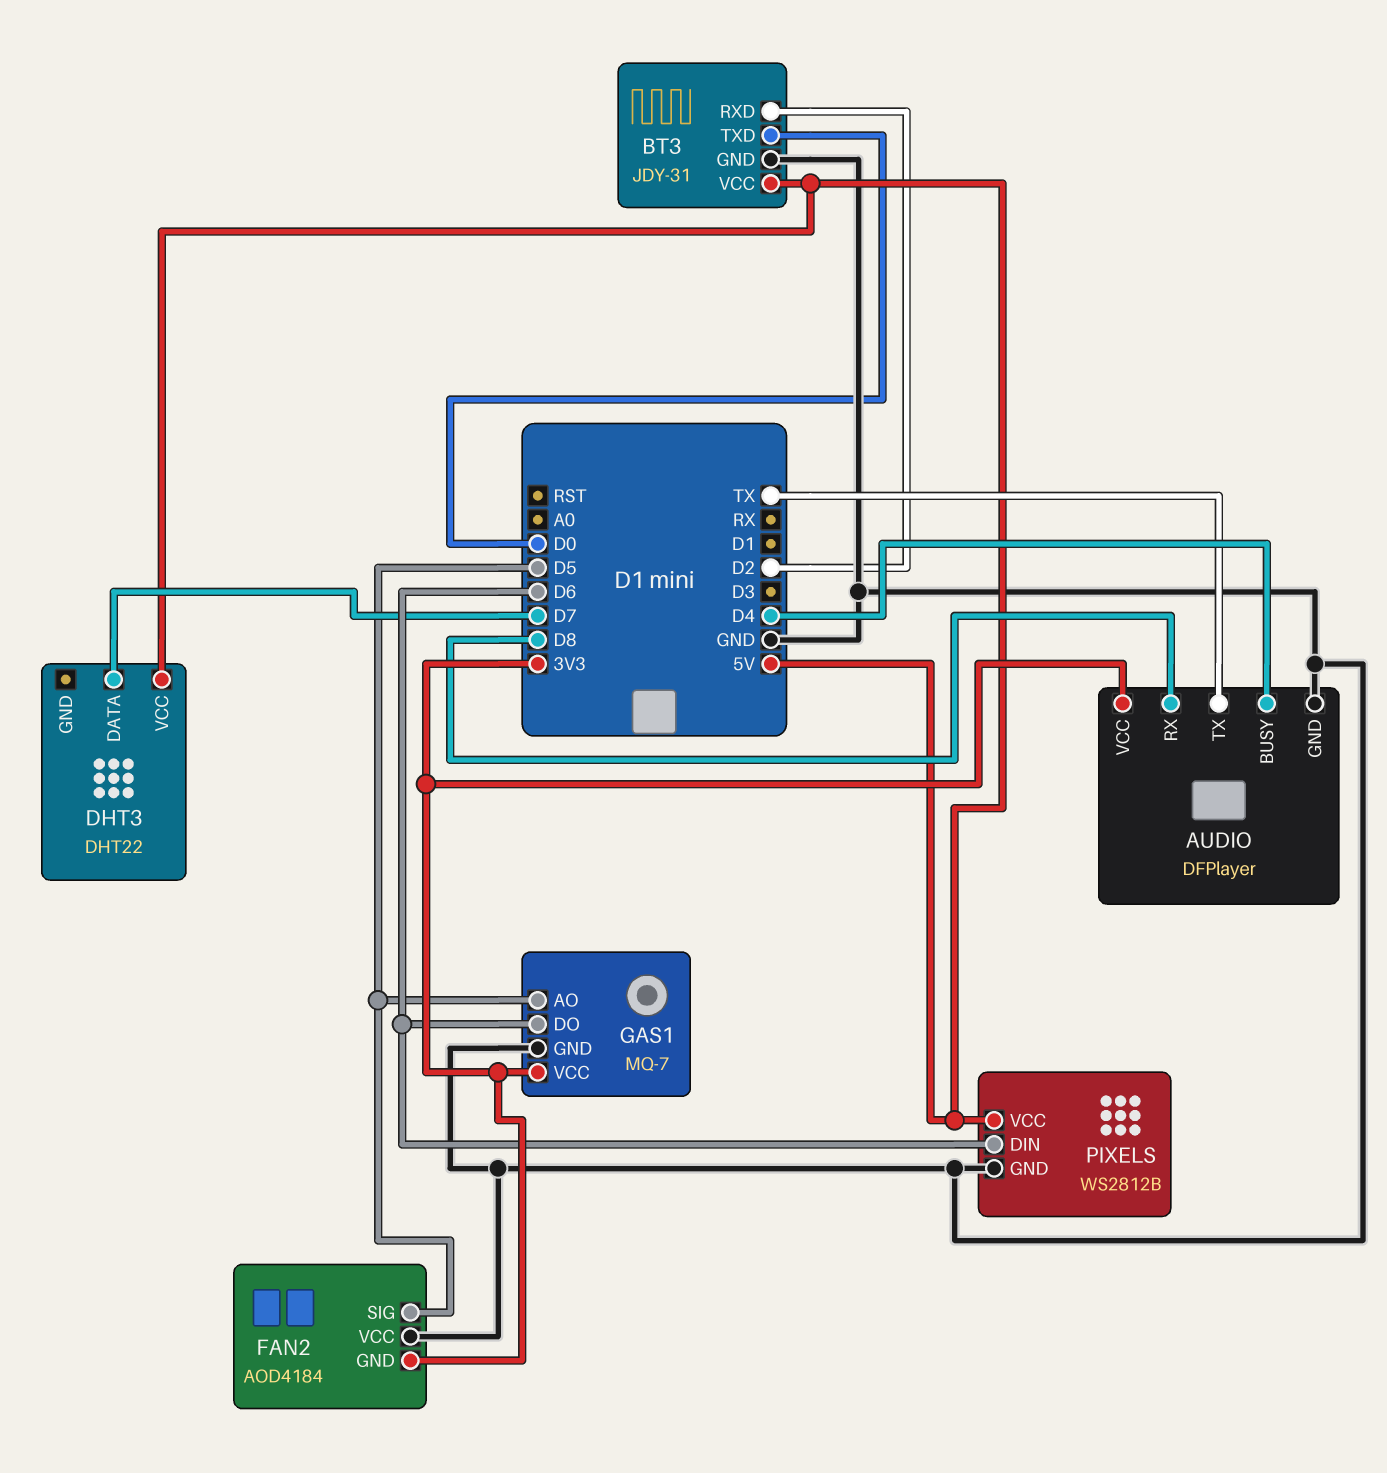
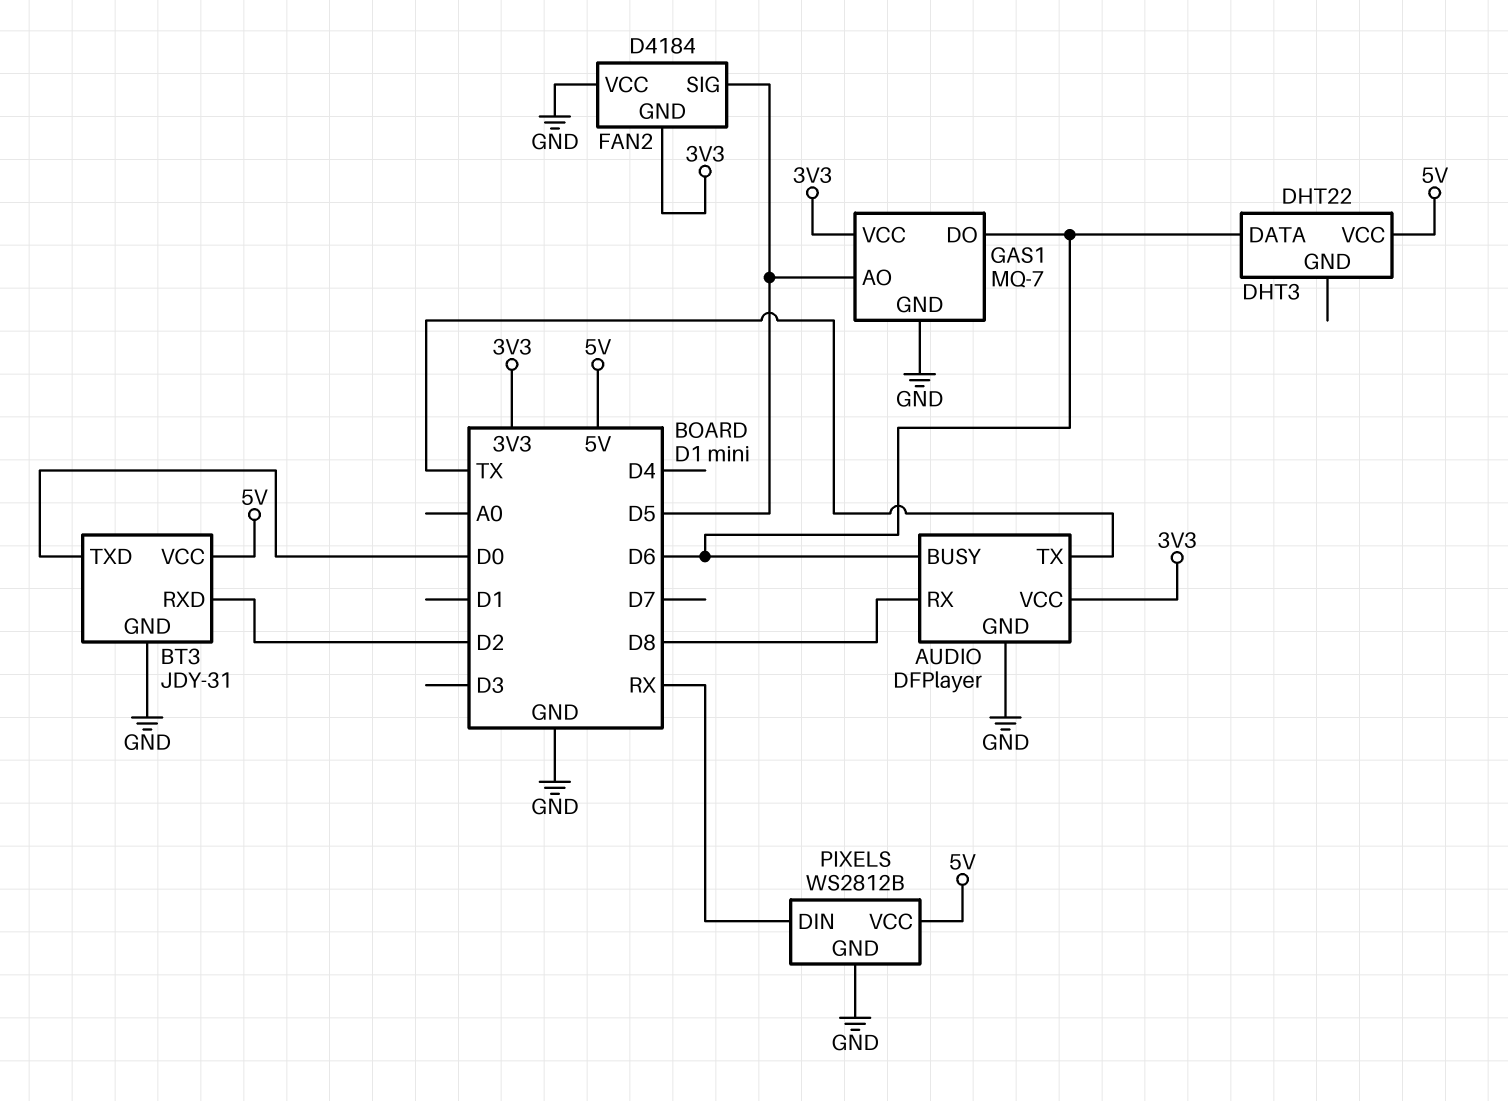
AUDIO pin BUSY: D4 -> D6
DHT3 pin DATA: D7 -> D6
FAN2: AOD4184 -> D4184
PIXELS pin DIN: D6 -> RX

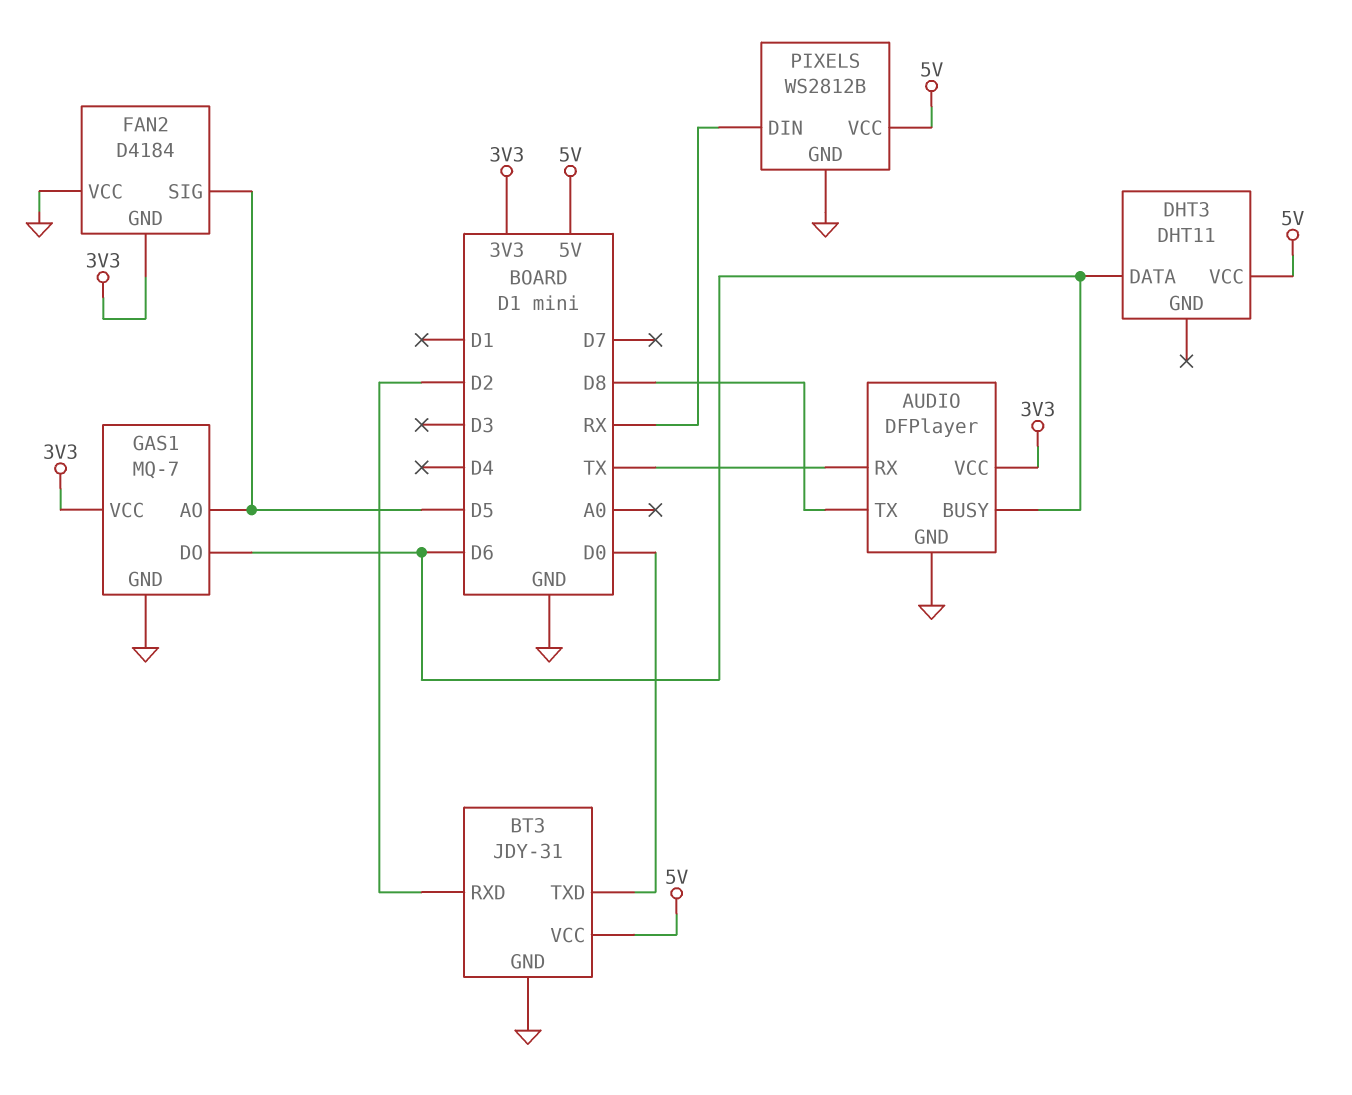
AUDIO pin RX: D8 -> TX
AUDIO pin TX: TX -> D8
DHT3: DHT22 -> DHT11

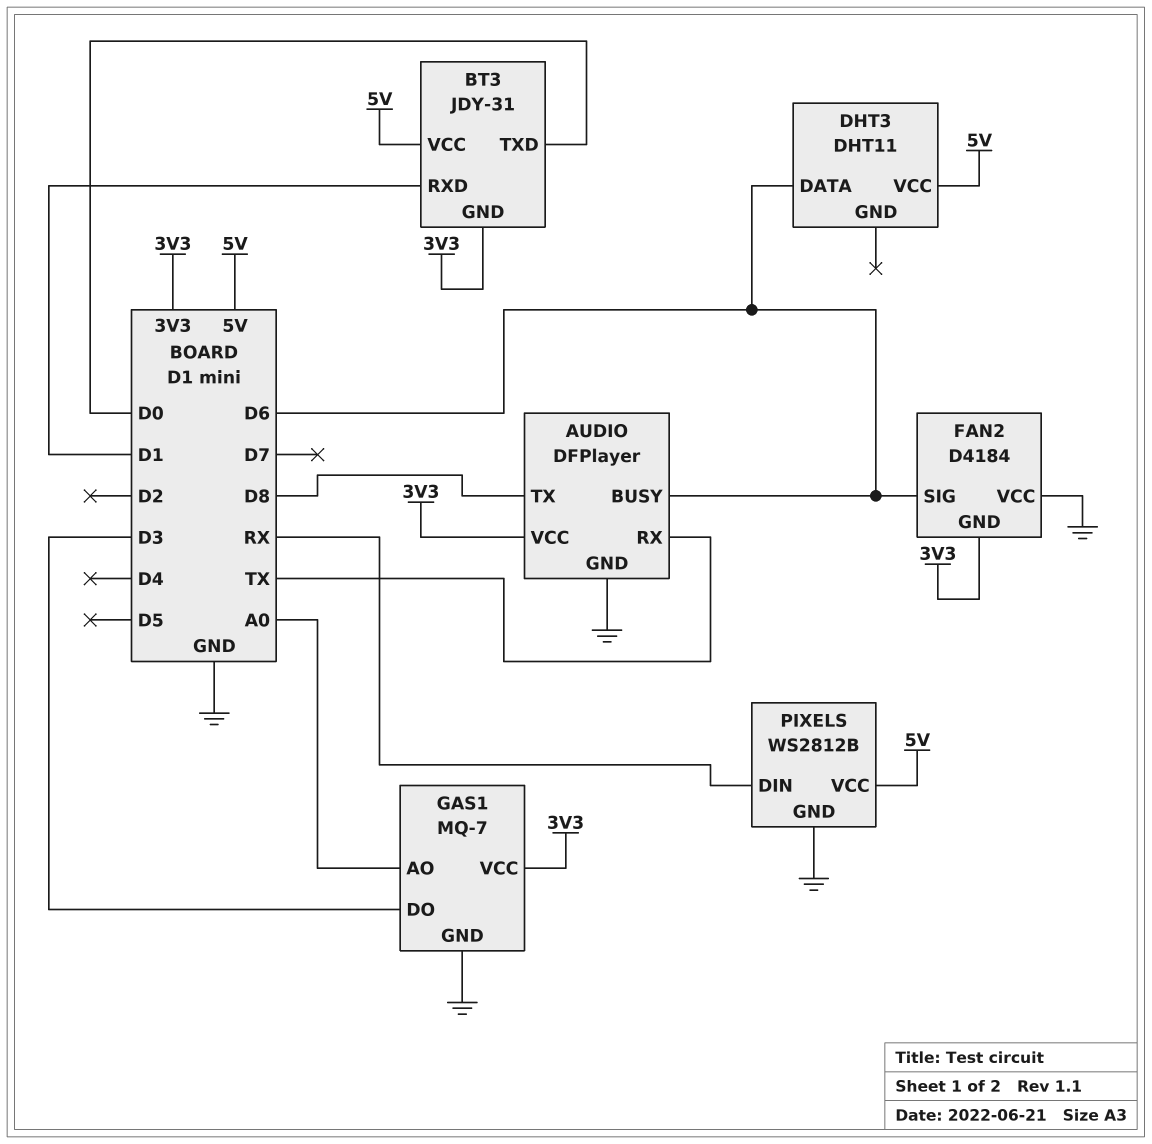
BT3 pin GND: GND -> 3V3
BT3 pin RXD: D2 -> D1
FAN2 pin SIG: D5 -> D6
GAS1 pin AO: D5 -> A0
GAS1 pin DO: D6 -> D3

